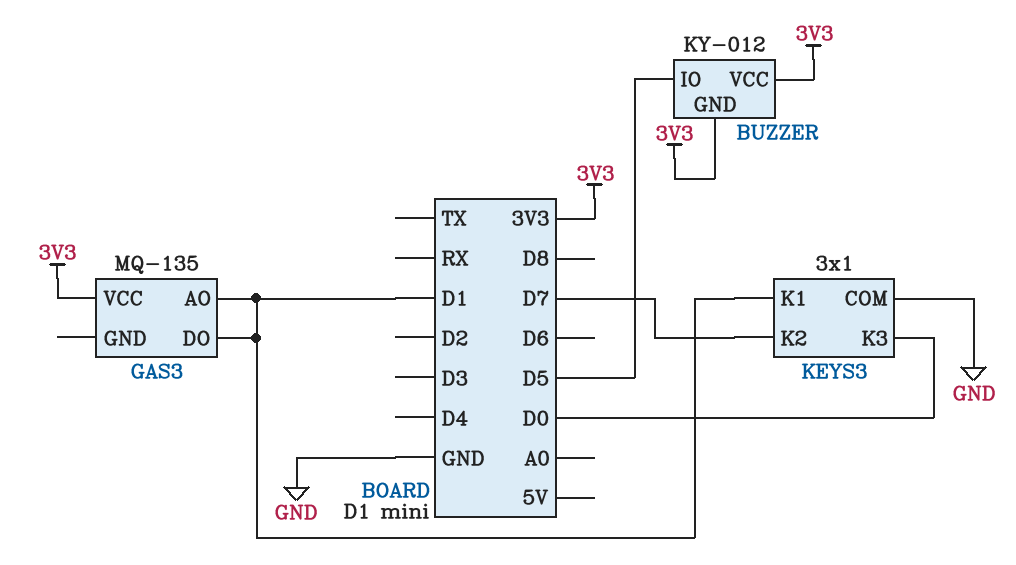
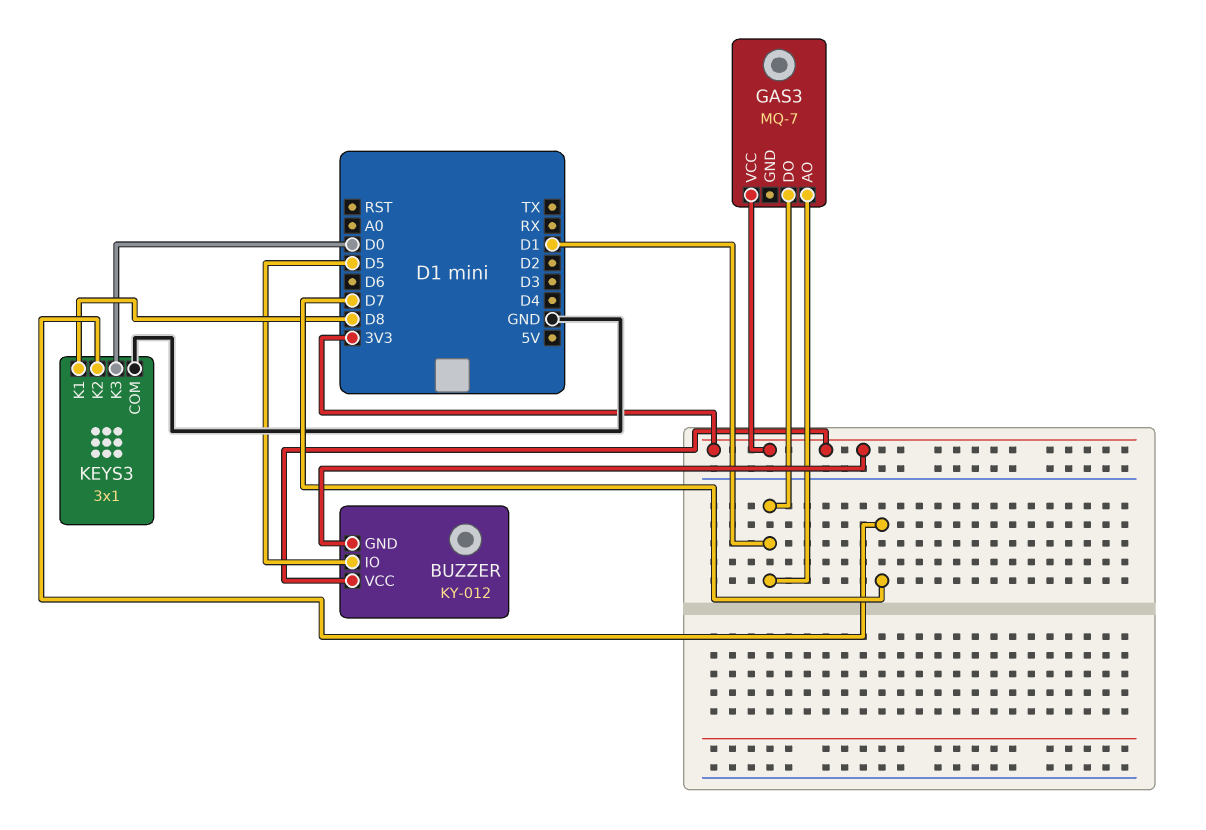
GAS3: MQ-135 -> MQ-7
KEYS3 pin K1: D1 -> D8

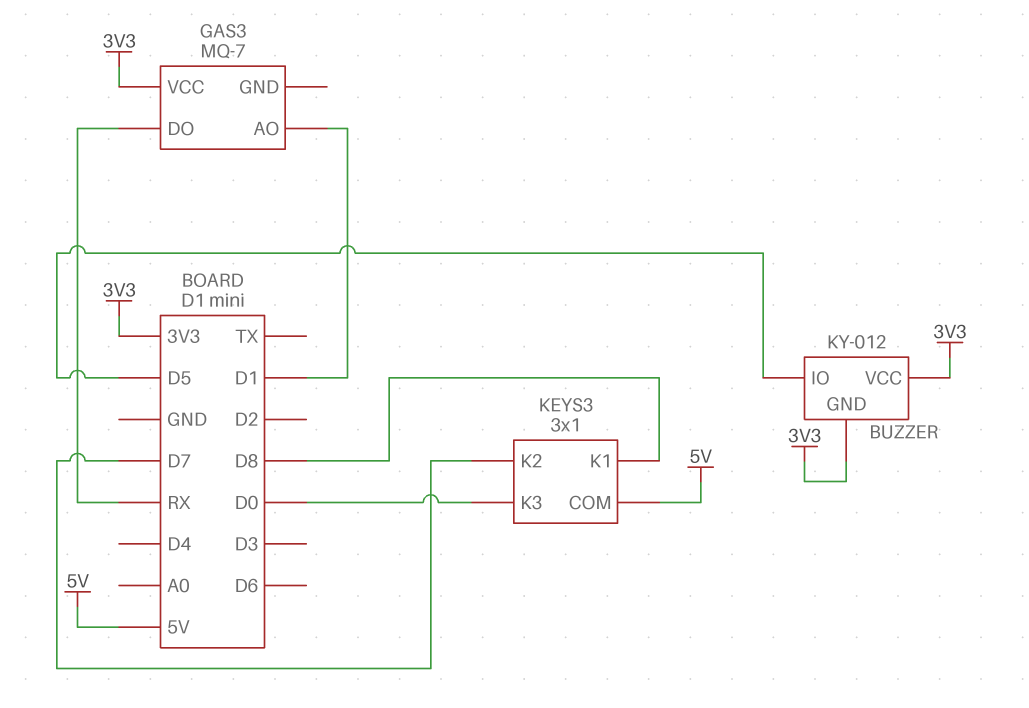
GAS3 pin DO: D1 -> RX
KEYS3 pin COM: GND -> 5V

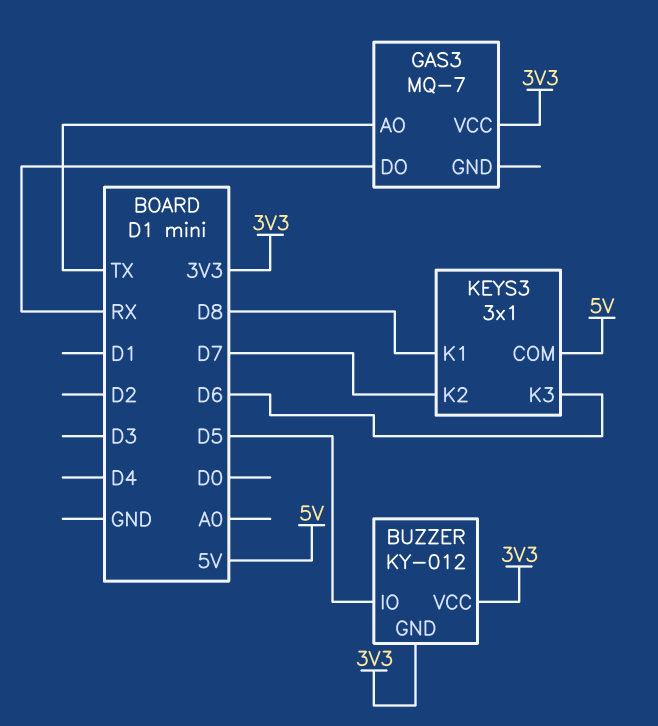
GAS3 pin AO: D1 -> TX
KEYS3 pin K3: D0 -> D6

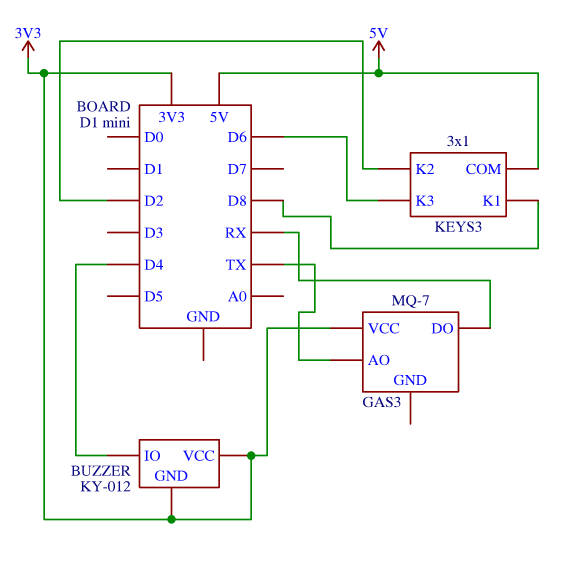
BUZZER pin IO: D5 -> D4
KEYS3 pin K2: D7 -> D2

